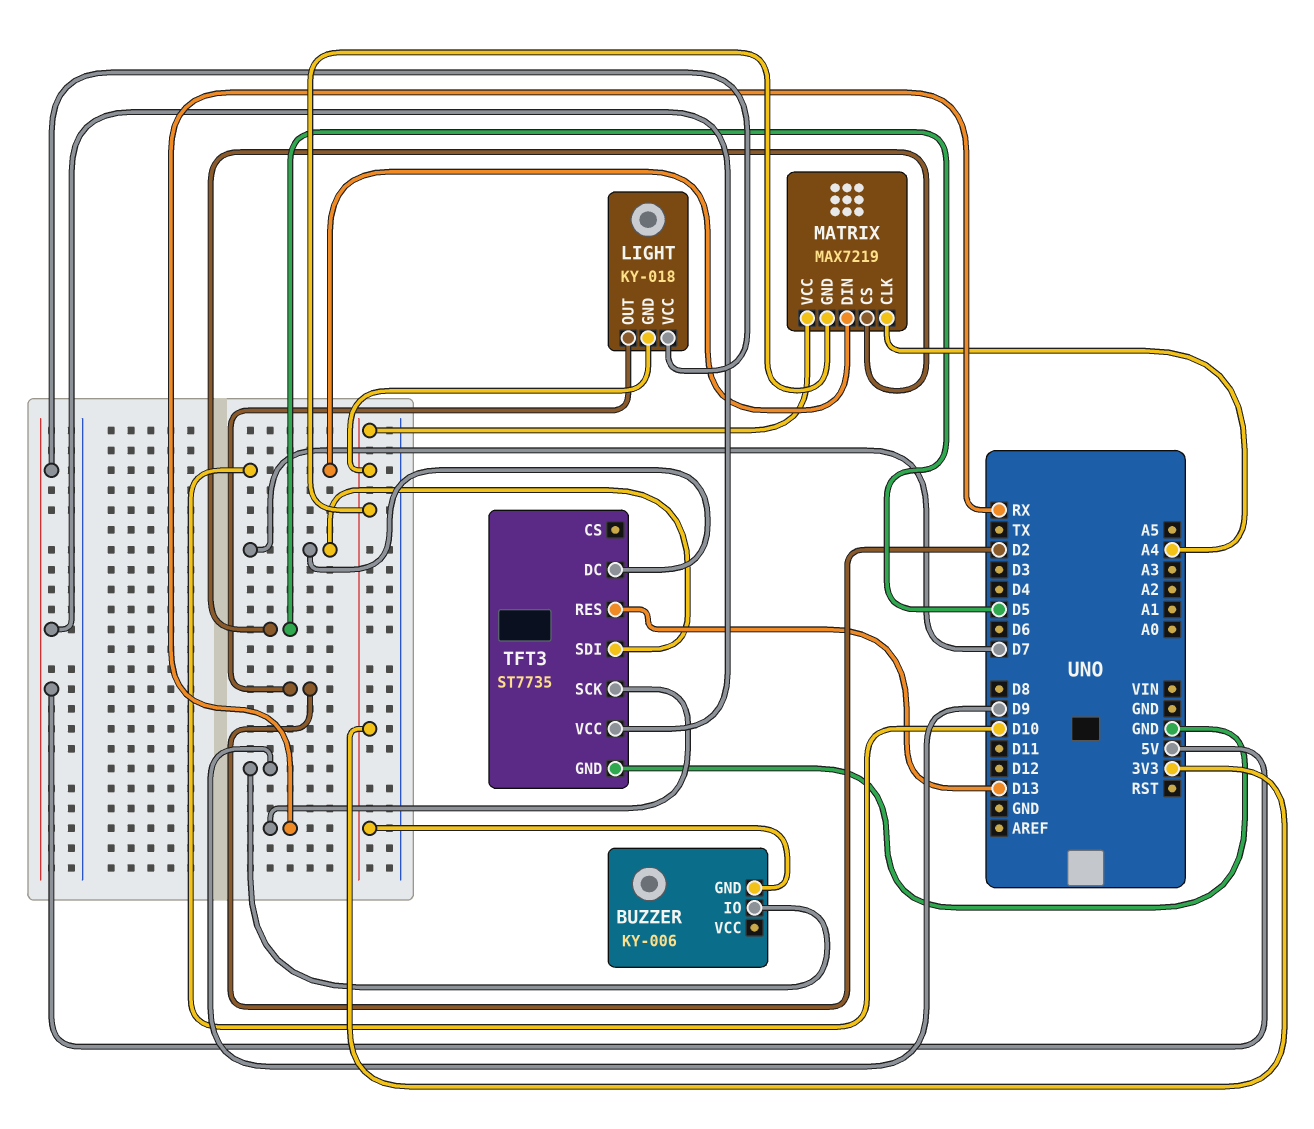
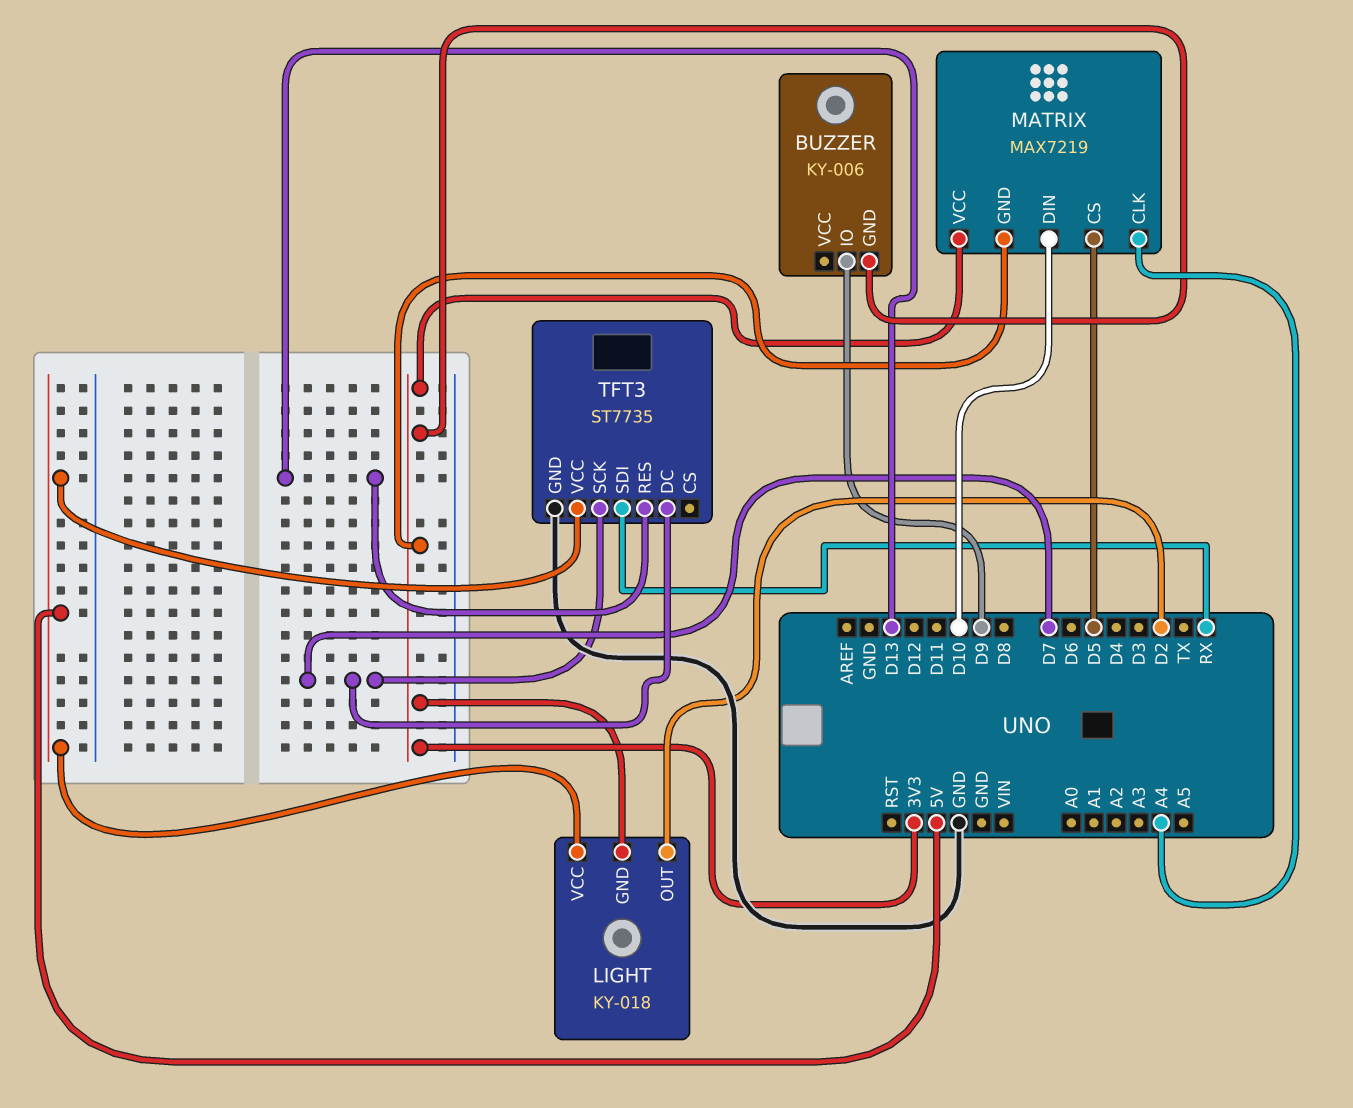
TFT3 pin SCK: RX -> D7
TFT3 pin SDI: D7 -> RX

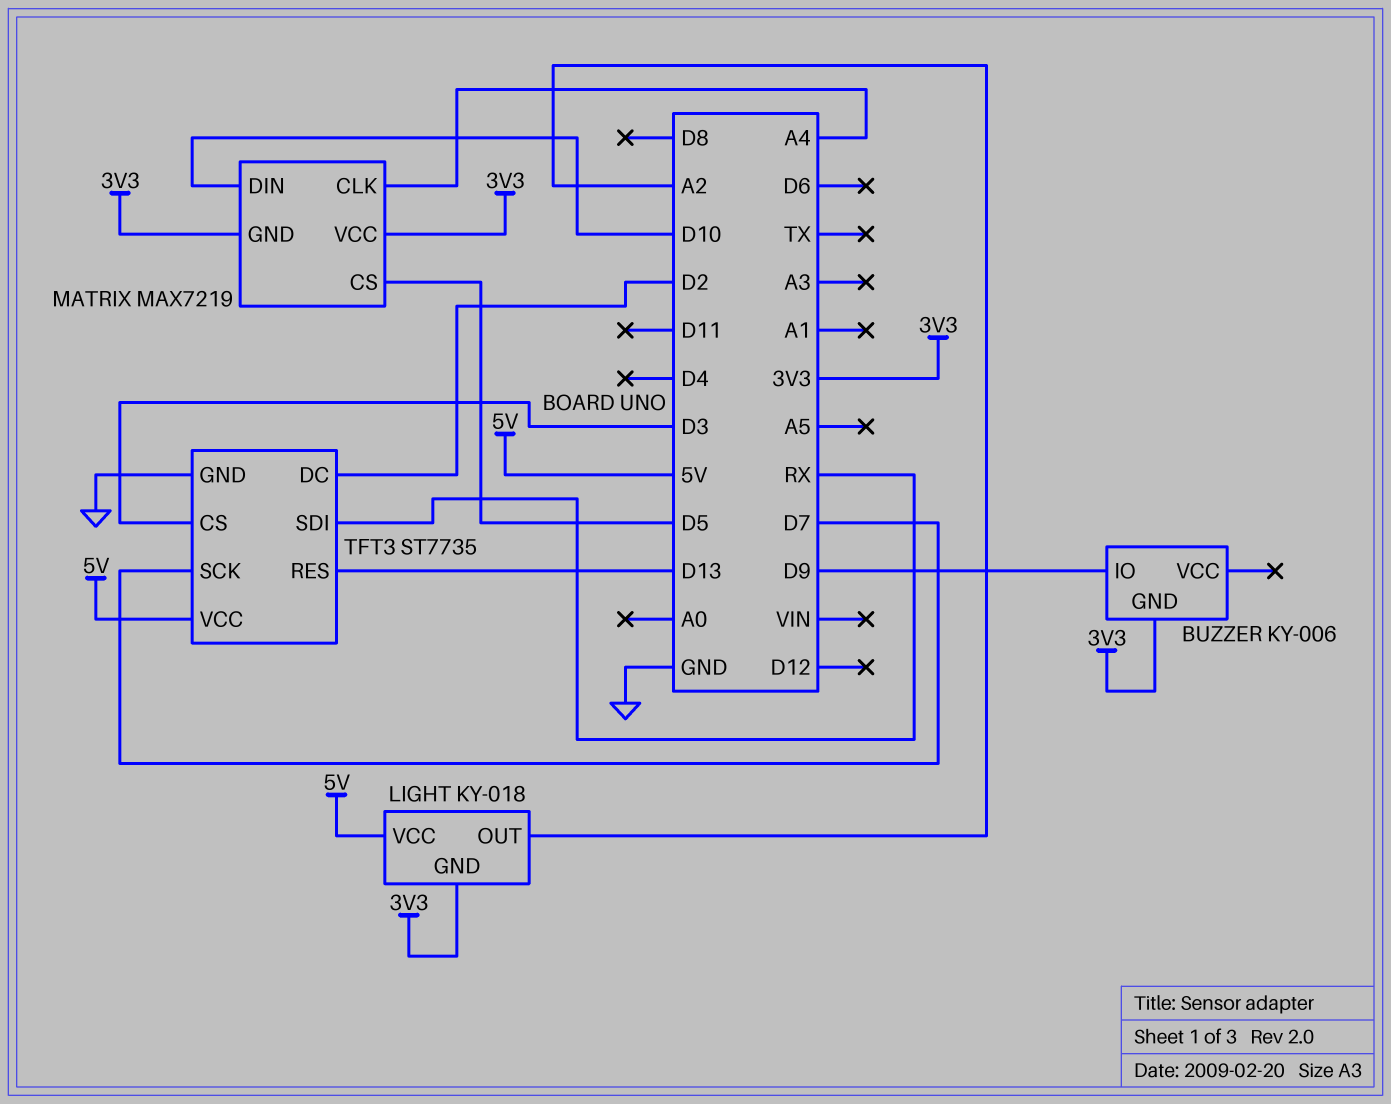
LIGHT pin OUT: D2 -> A2
TFT3 pin CS: none -> D3
TFT3 pin DC: D7 -> D2

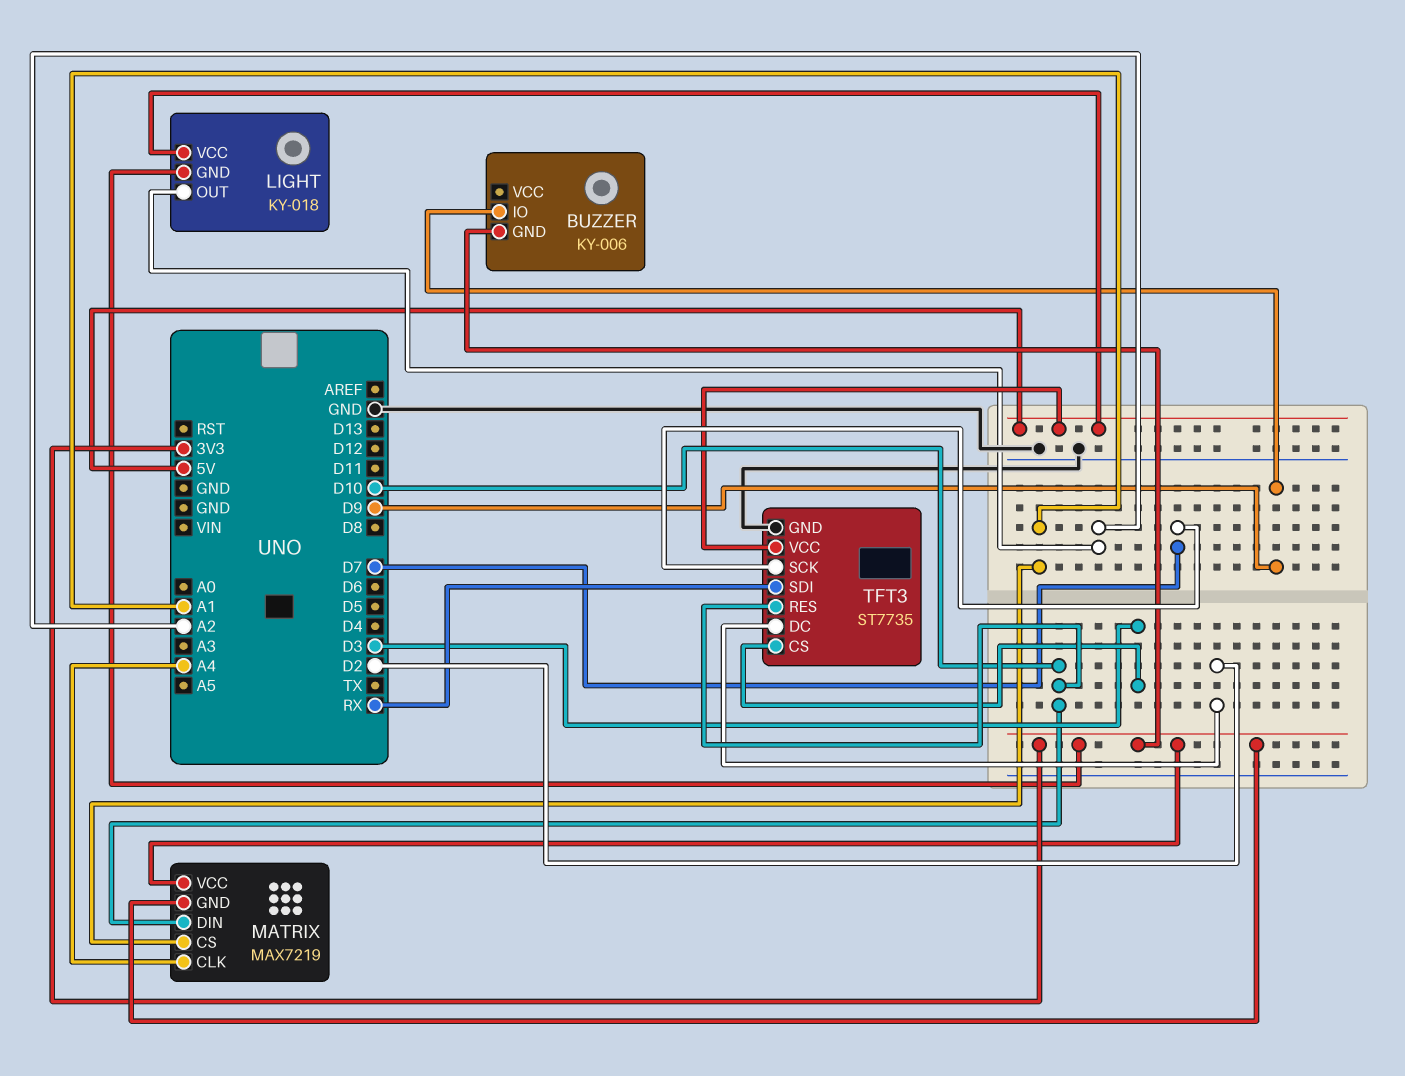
MATRIX pin CS: D5 -> A1
TFT3 pin RES: D13 -> D10

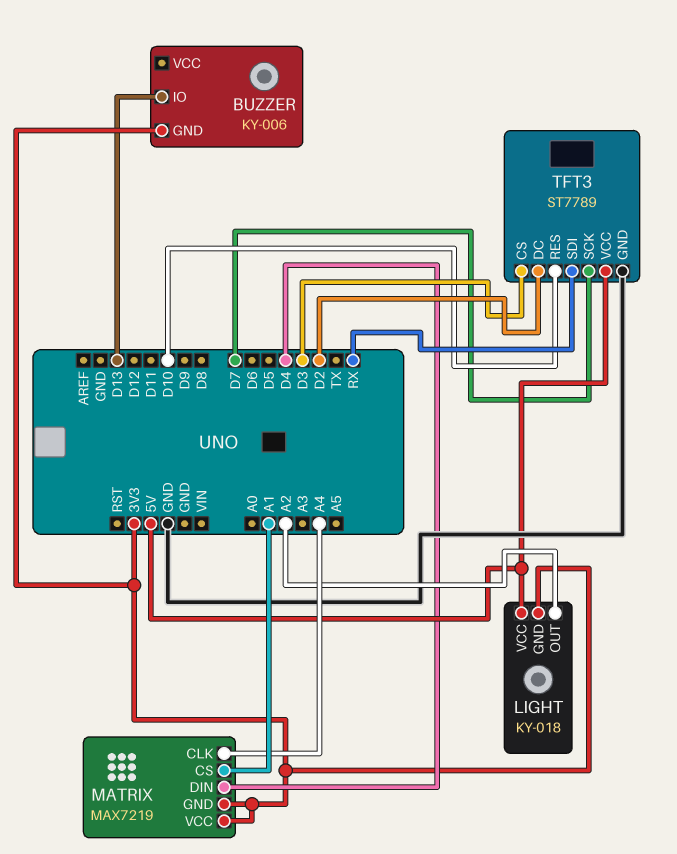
BUZZER pin IO: D9 -> D13
MATRIX pin DIN: D10 -> D4
TFT3: ST7735 -> ST7789

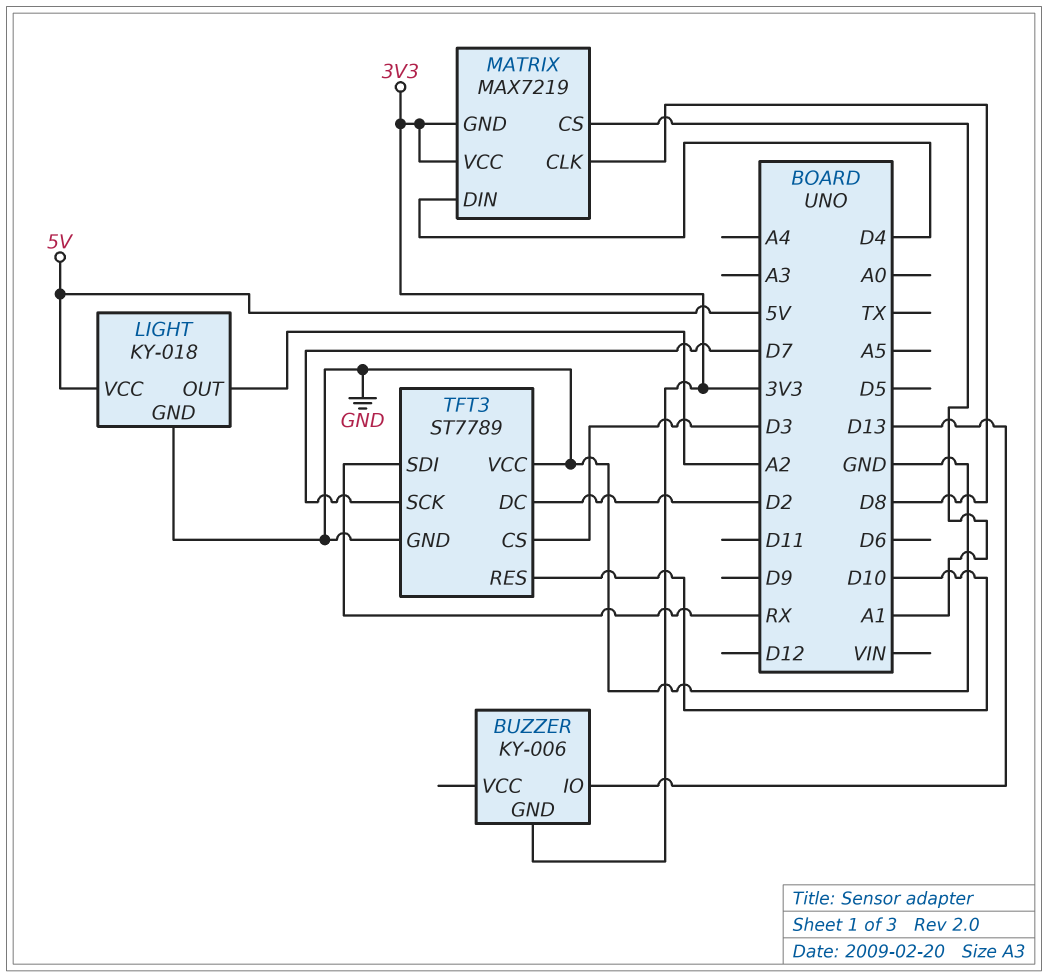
LIGHT pin GND: 3V3 -> GND
MATRIX pin CLK: A4 -> D8
TFT3 pin VCC: 5V -> GND

